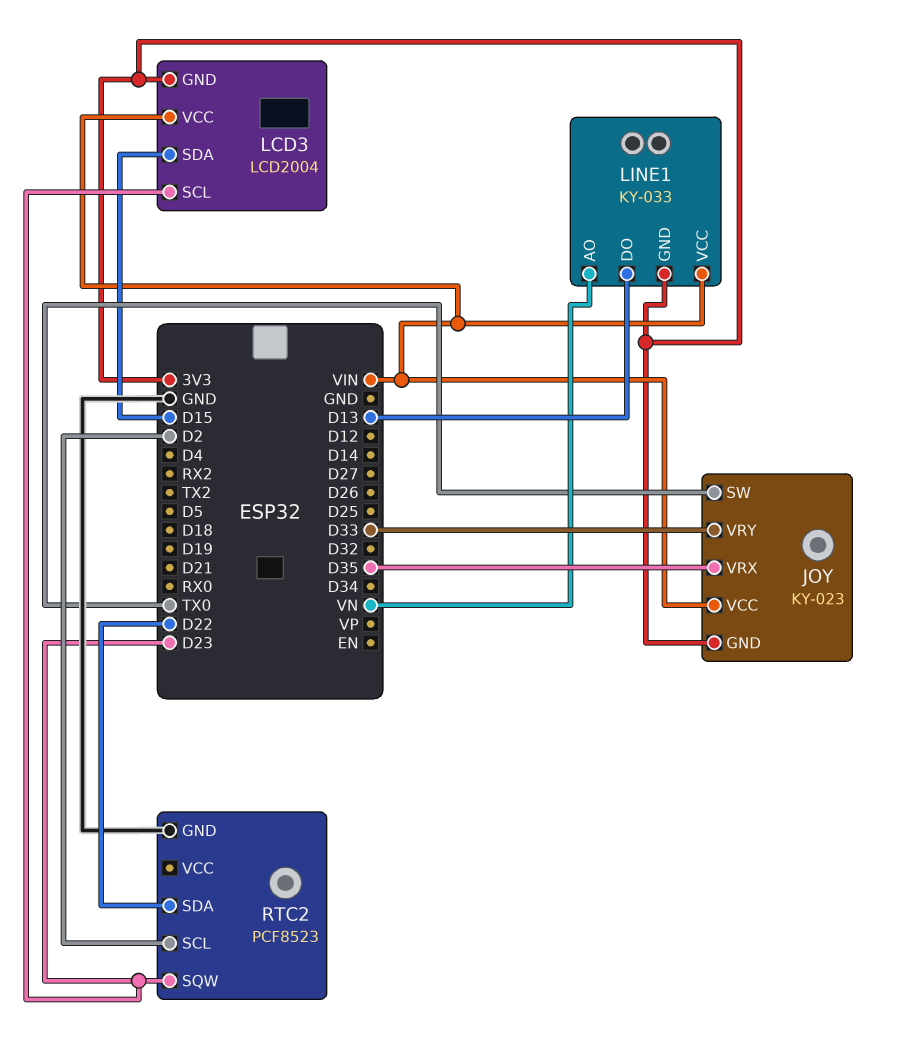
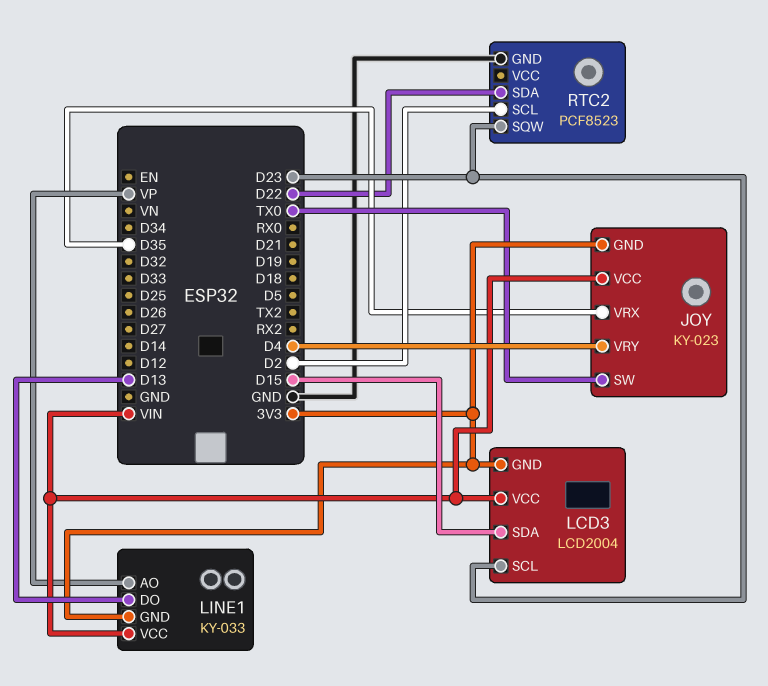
JOY pin VRY: D33 -> D4
LINE1 pin AO: VN -> VP

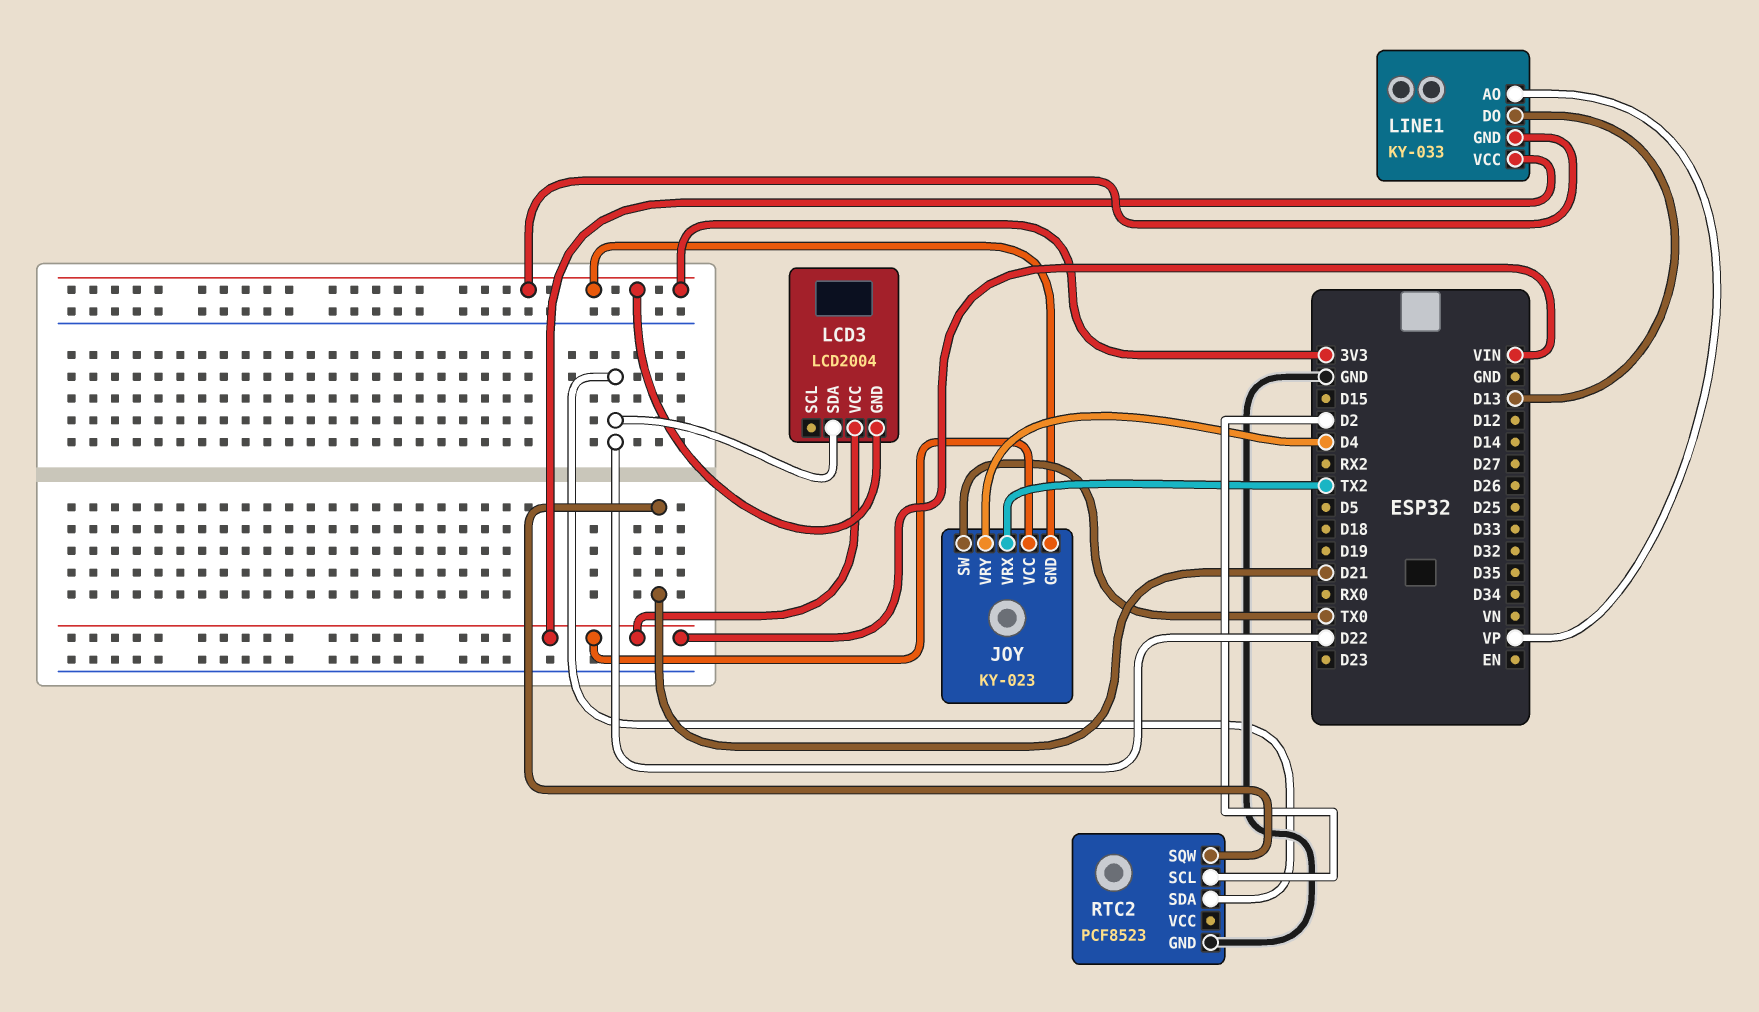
JOY pin VRX: D35 -> TX2
LCD3 pin SCL: D23 -> none
LCD3 pin SDA: D15 -> D22
RTC2 pin SQW: D23 -> D21

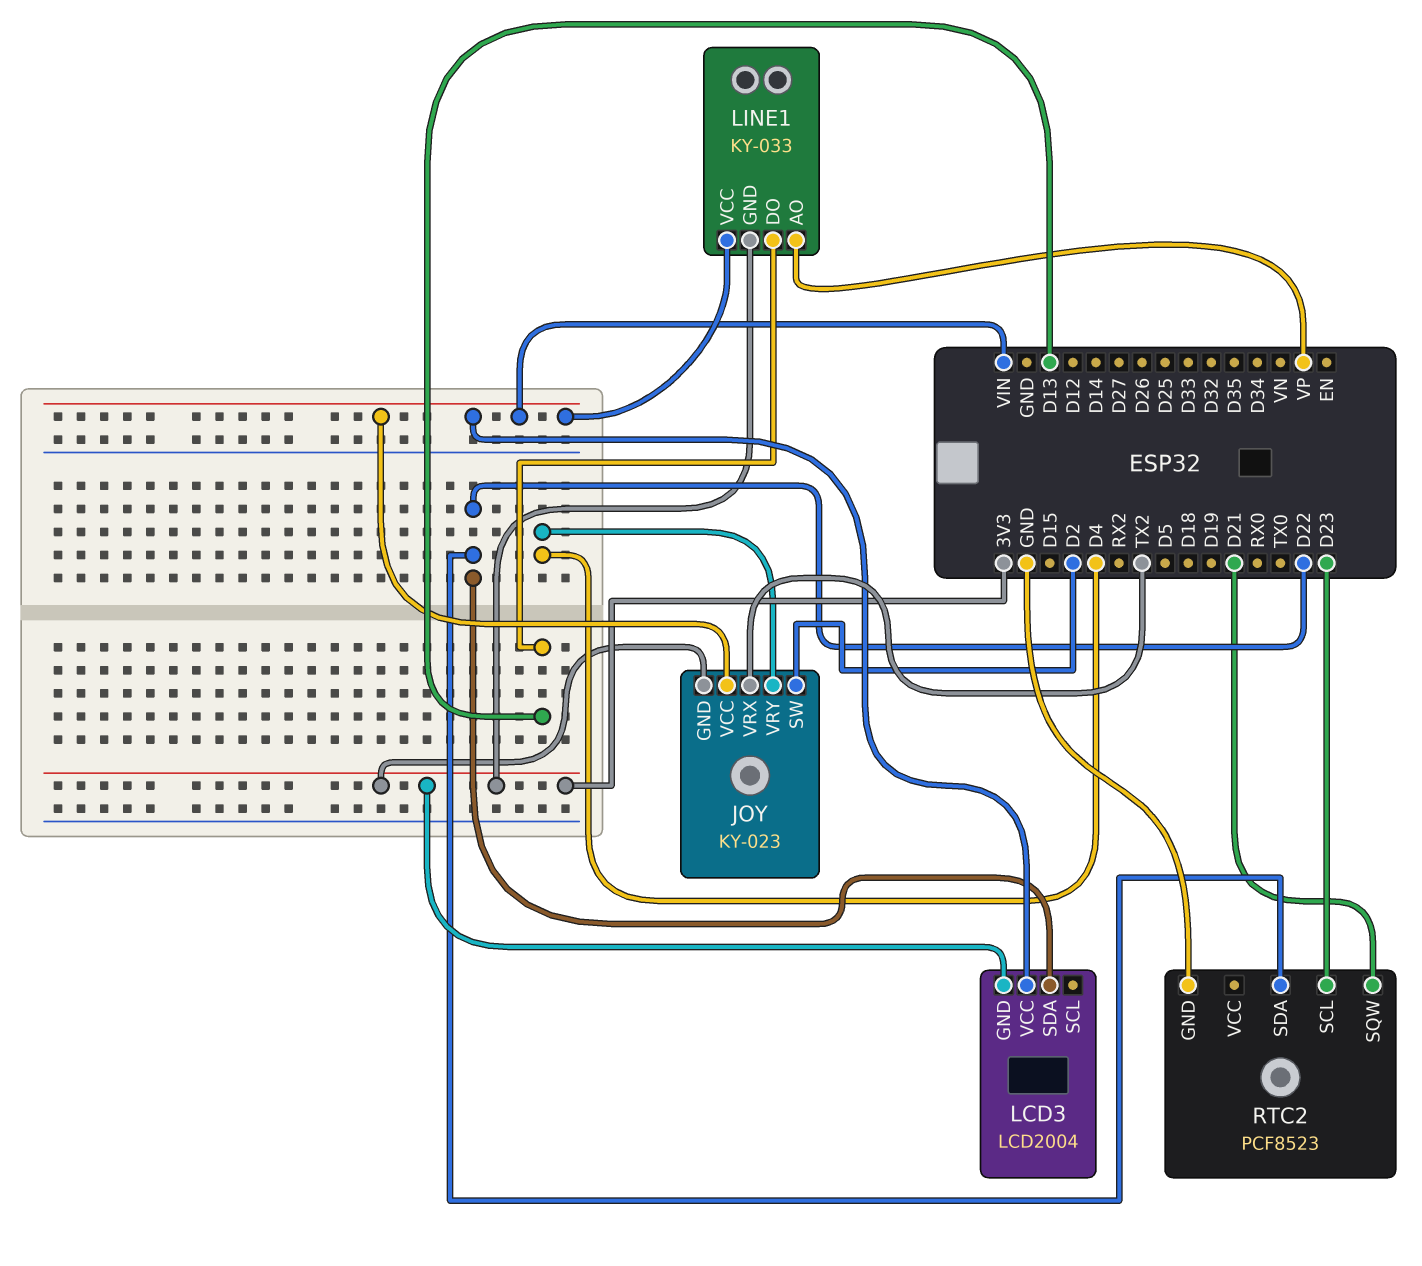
JOY pin SW: TX0 -> D2
RTC2 pin SCL: D2 -> D23

